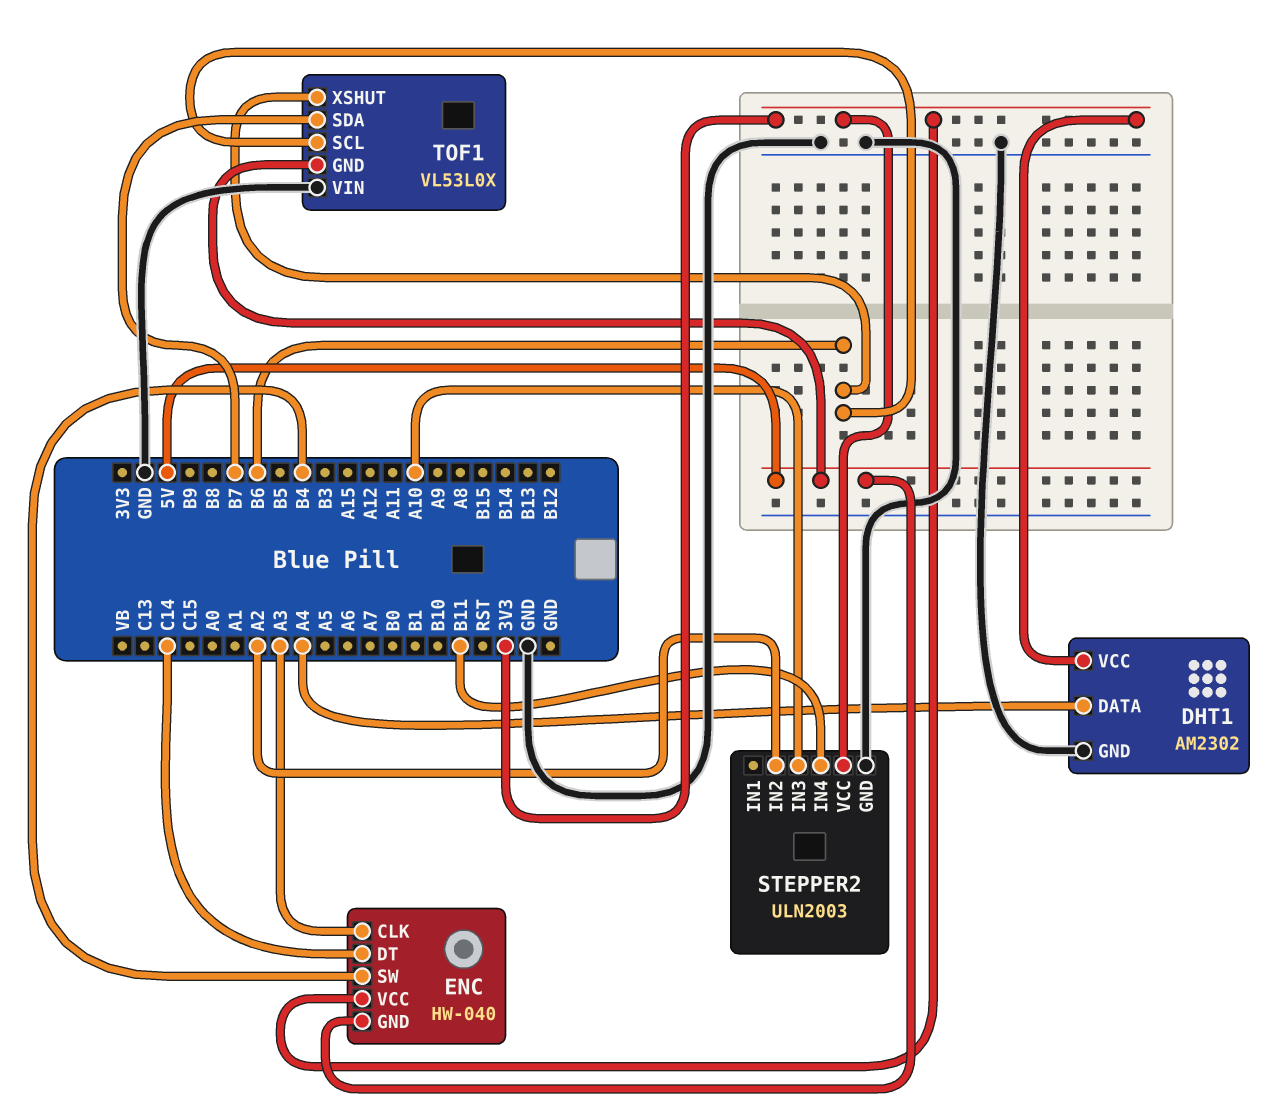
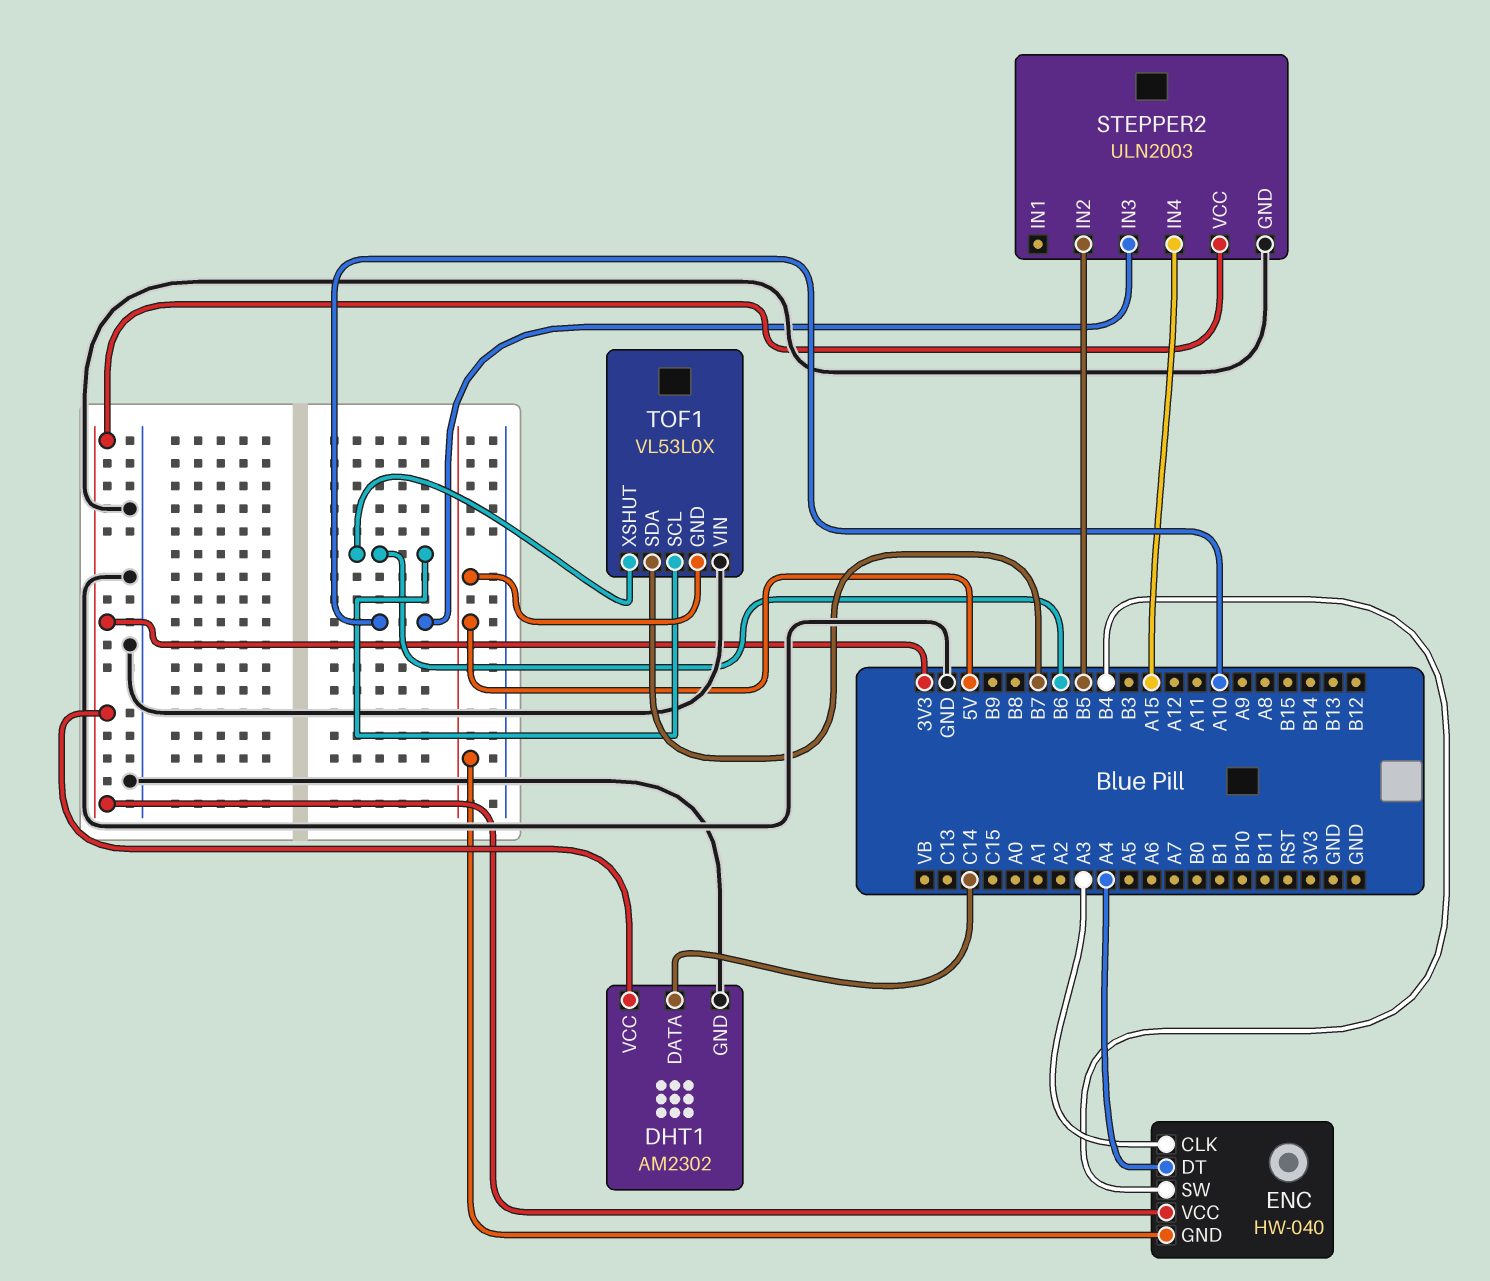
DHT1 pin DATA: A4 -> C14
ENC pin DT: C14 -> A4
STEPPER2 pin IN2: A2 -> B5
STEPPER2 pin IN4: B11 -> A15

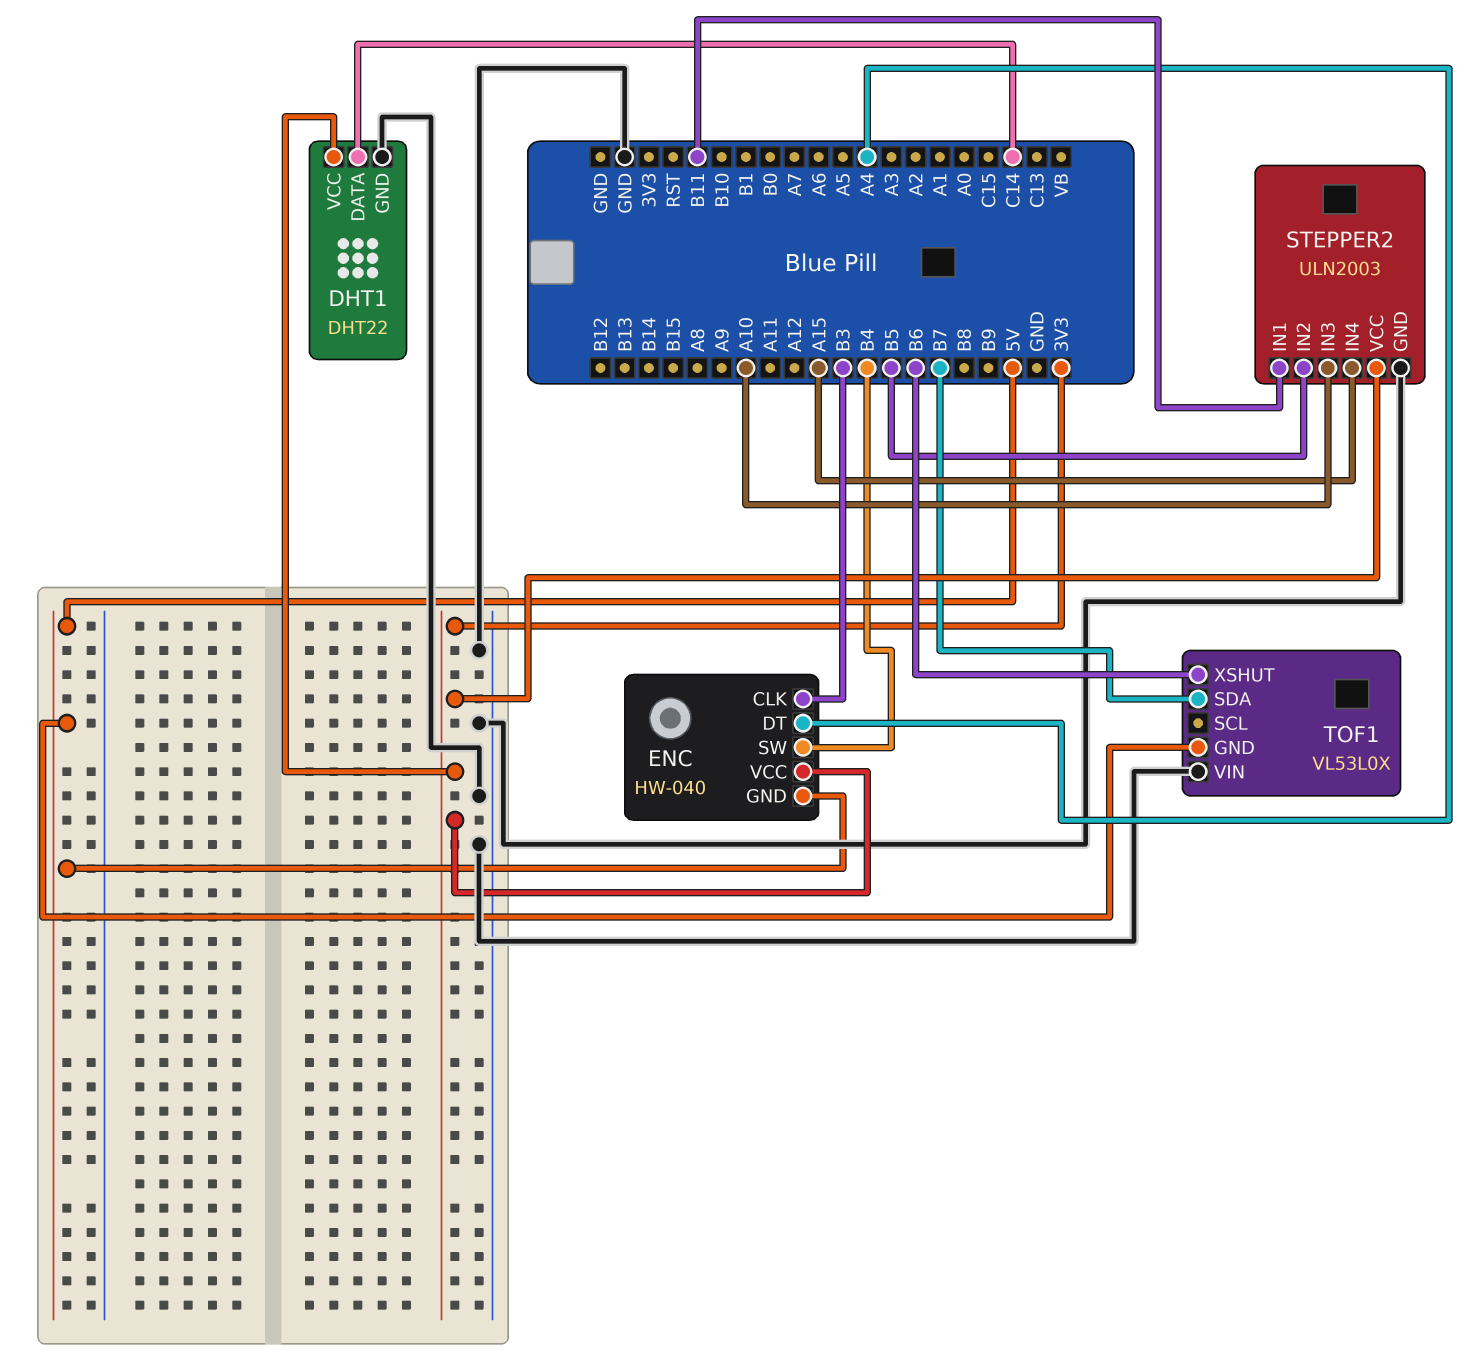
DHT1: AM2302 -> DHT22
ENC pin CLK: A3 -> B3
STEPPER2 pin IN1: none -> B11
TOF1 pin SCL: B6 -> none

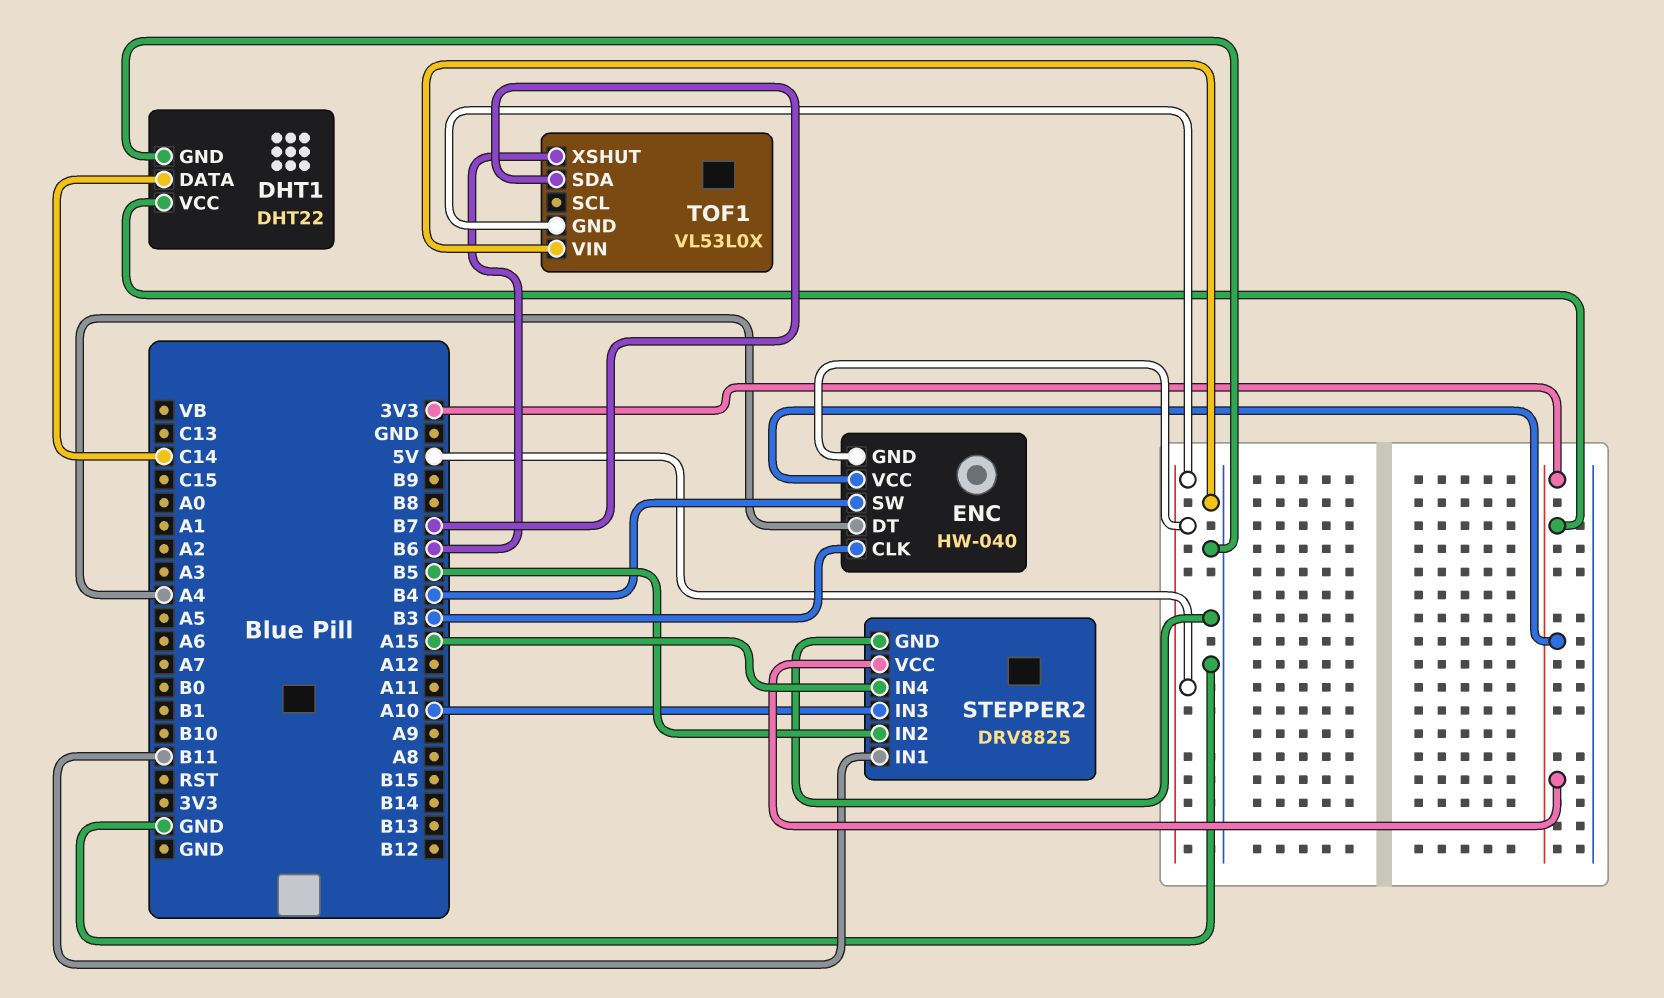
STEPPER2: ULN2003 -> DRV8825

